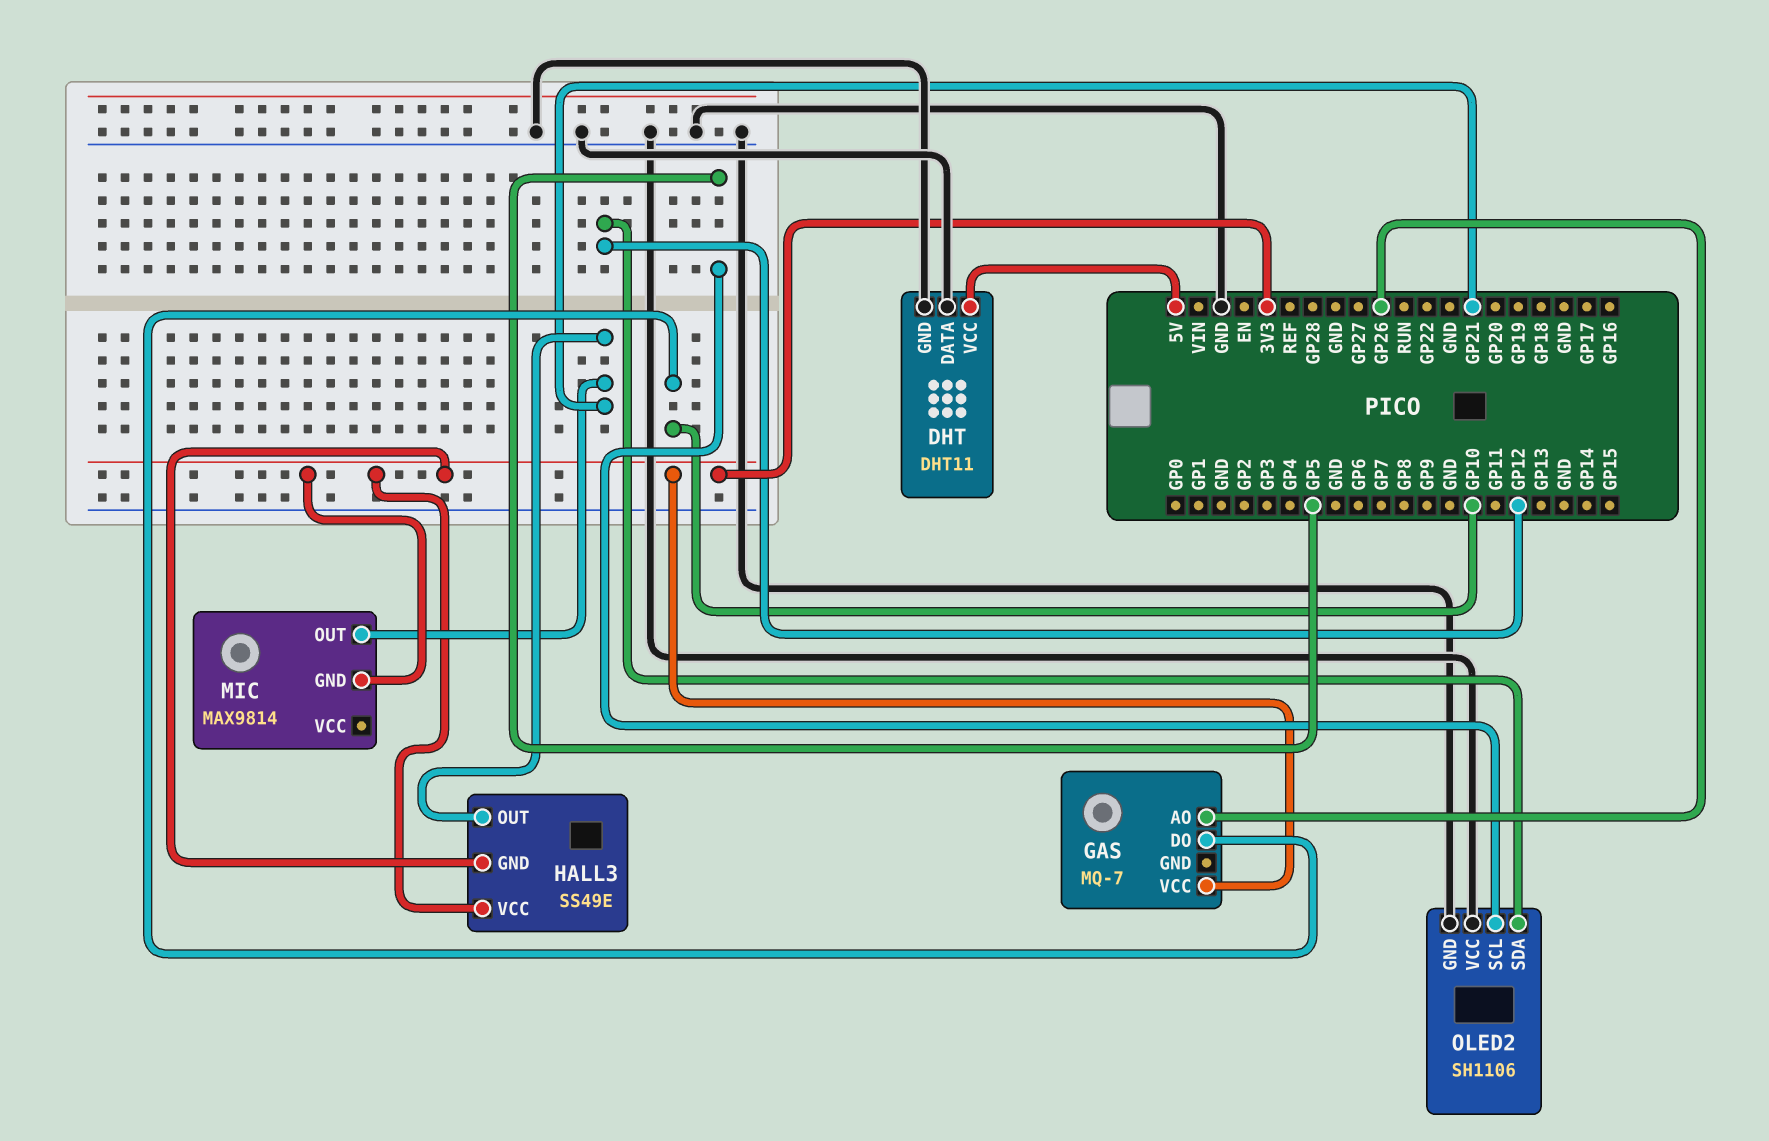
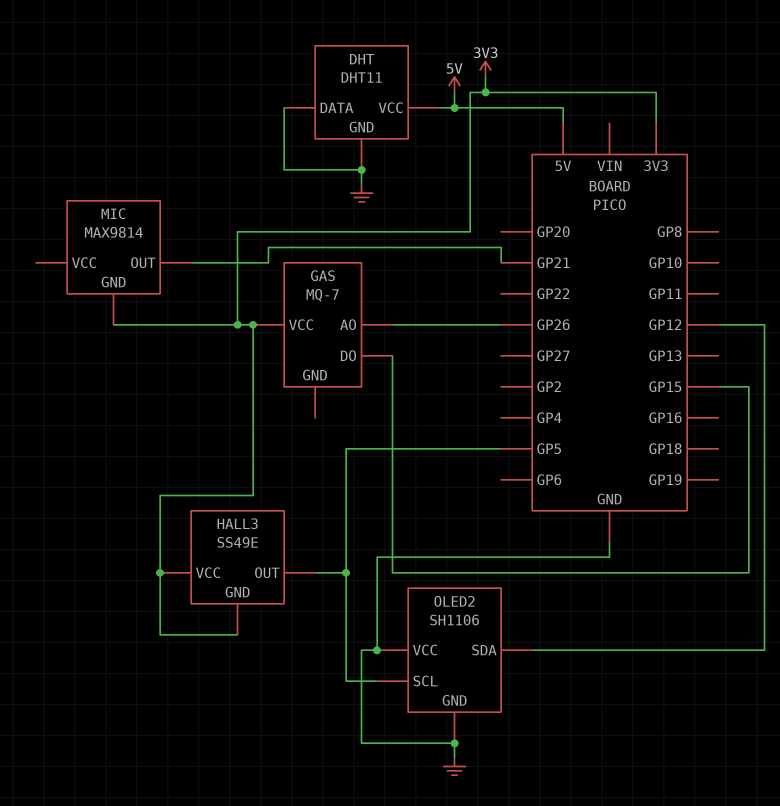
GAS pin DO: GP10 -> GP15
HALL3 pin OUT: GP21 -> GP5

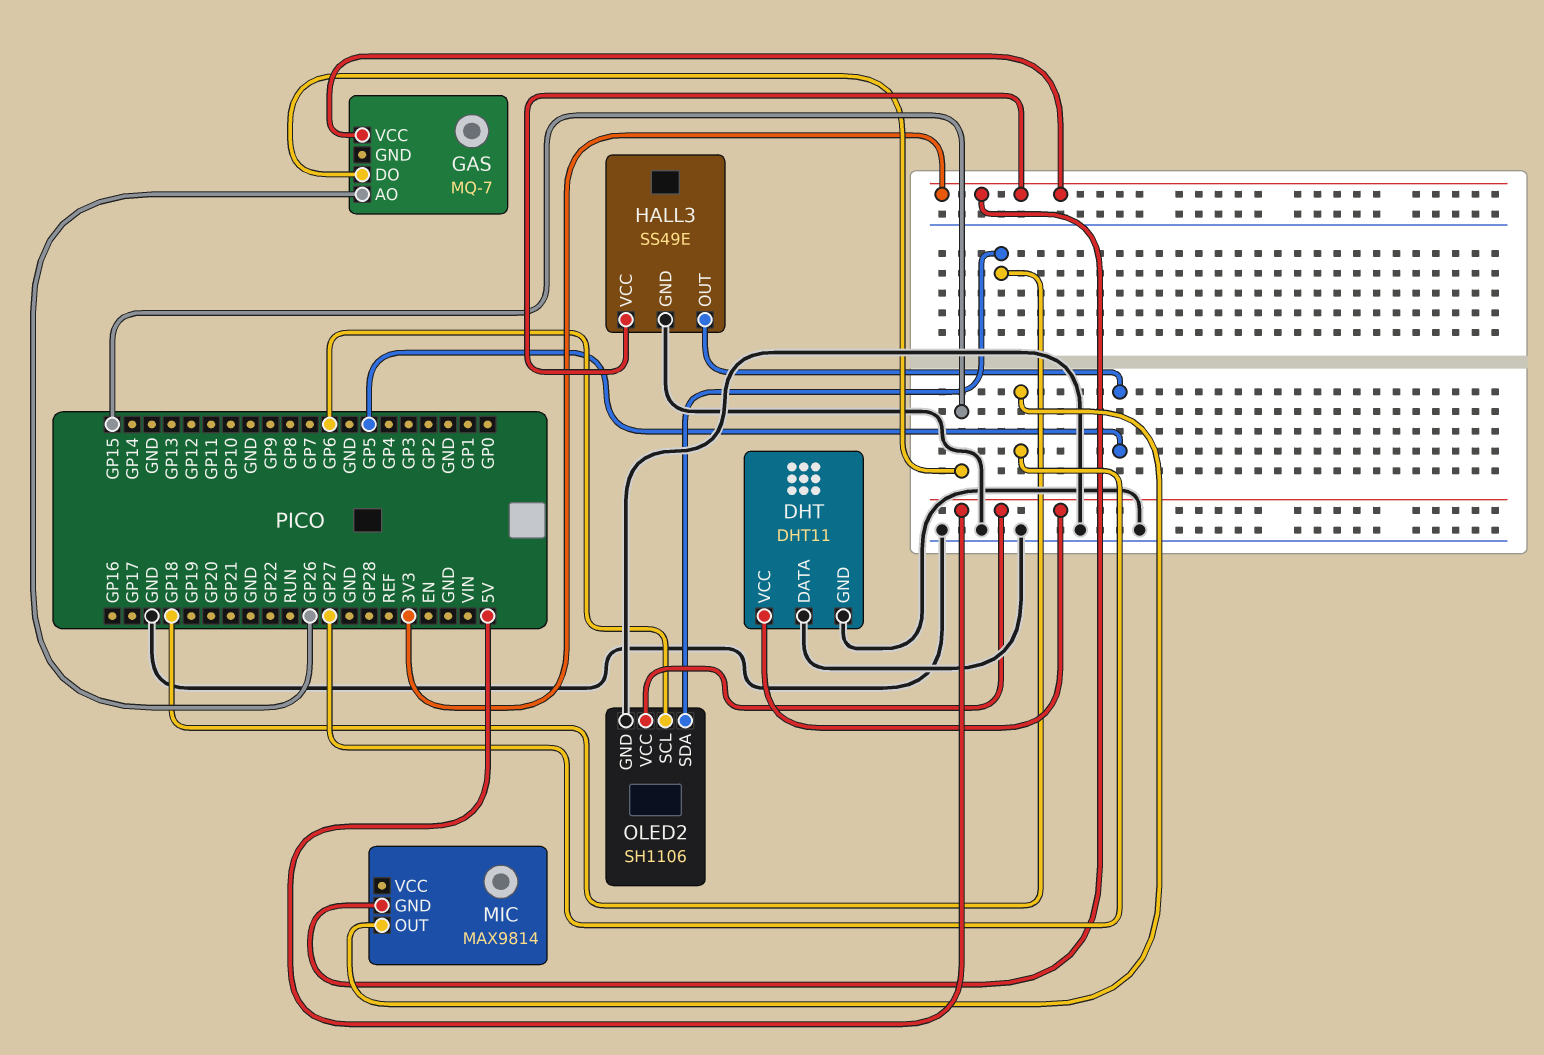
HALL3 pin GND: 3V3 -> GND
MIC pin OUT: GP21 -> GP27
OLED2 pin SCL: GP5 -> GP6
OLED2 pin SDA: GP12 -> GP18
OLED2 pin VCC: GND -> 5V

